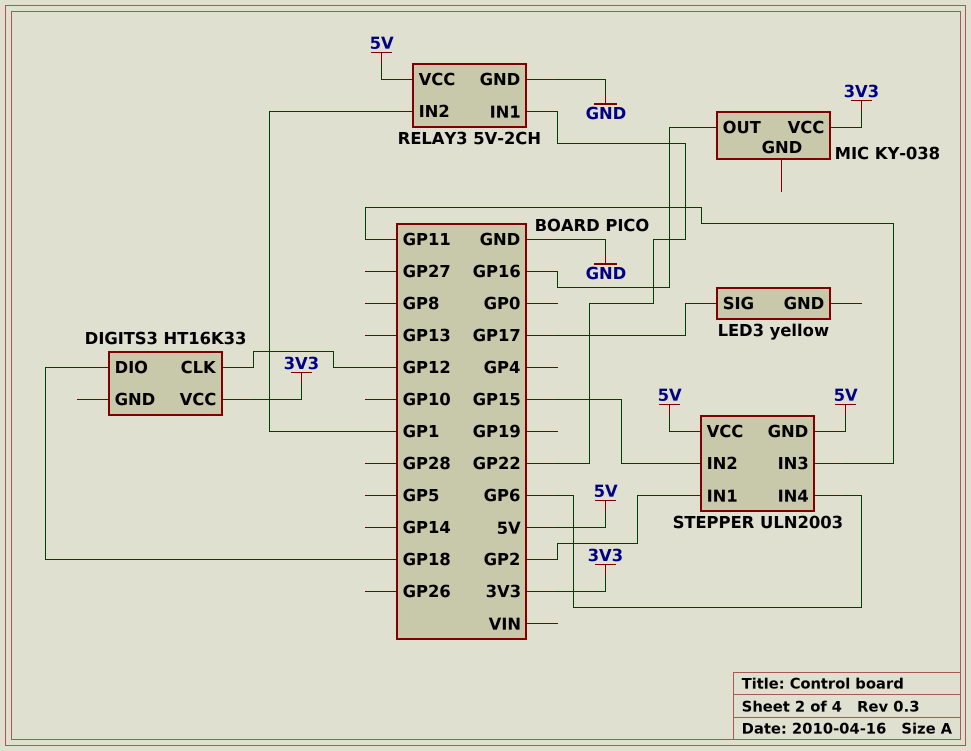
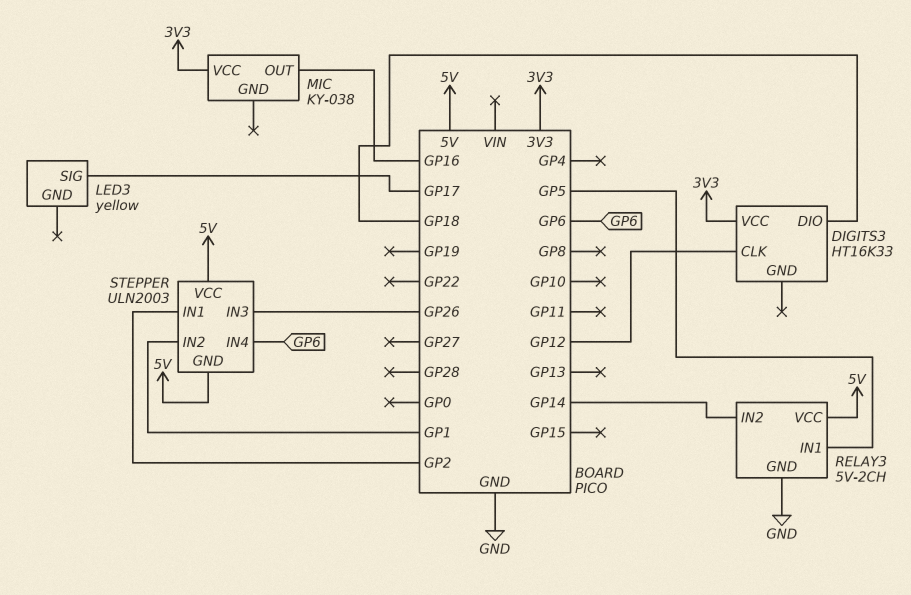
RELAY3 pin IN1: GP22 -> GP5
RELAY3 pin IN2: GP1 -> GP14
STEPPER pin IN2: GP15 -> GP1
STEPPER pin IN3: GP11 -> GP26

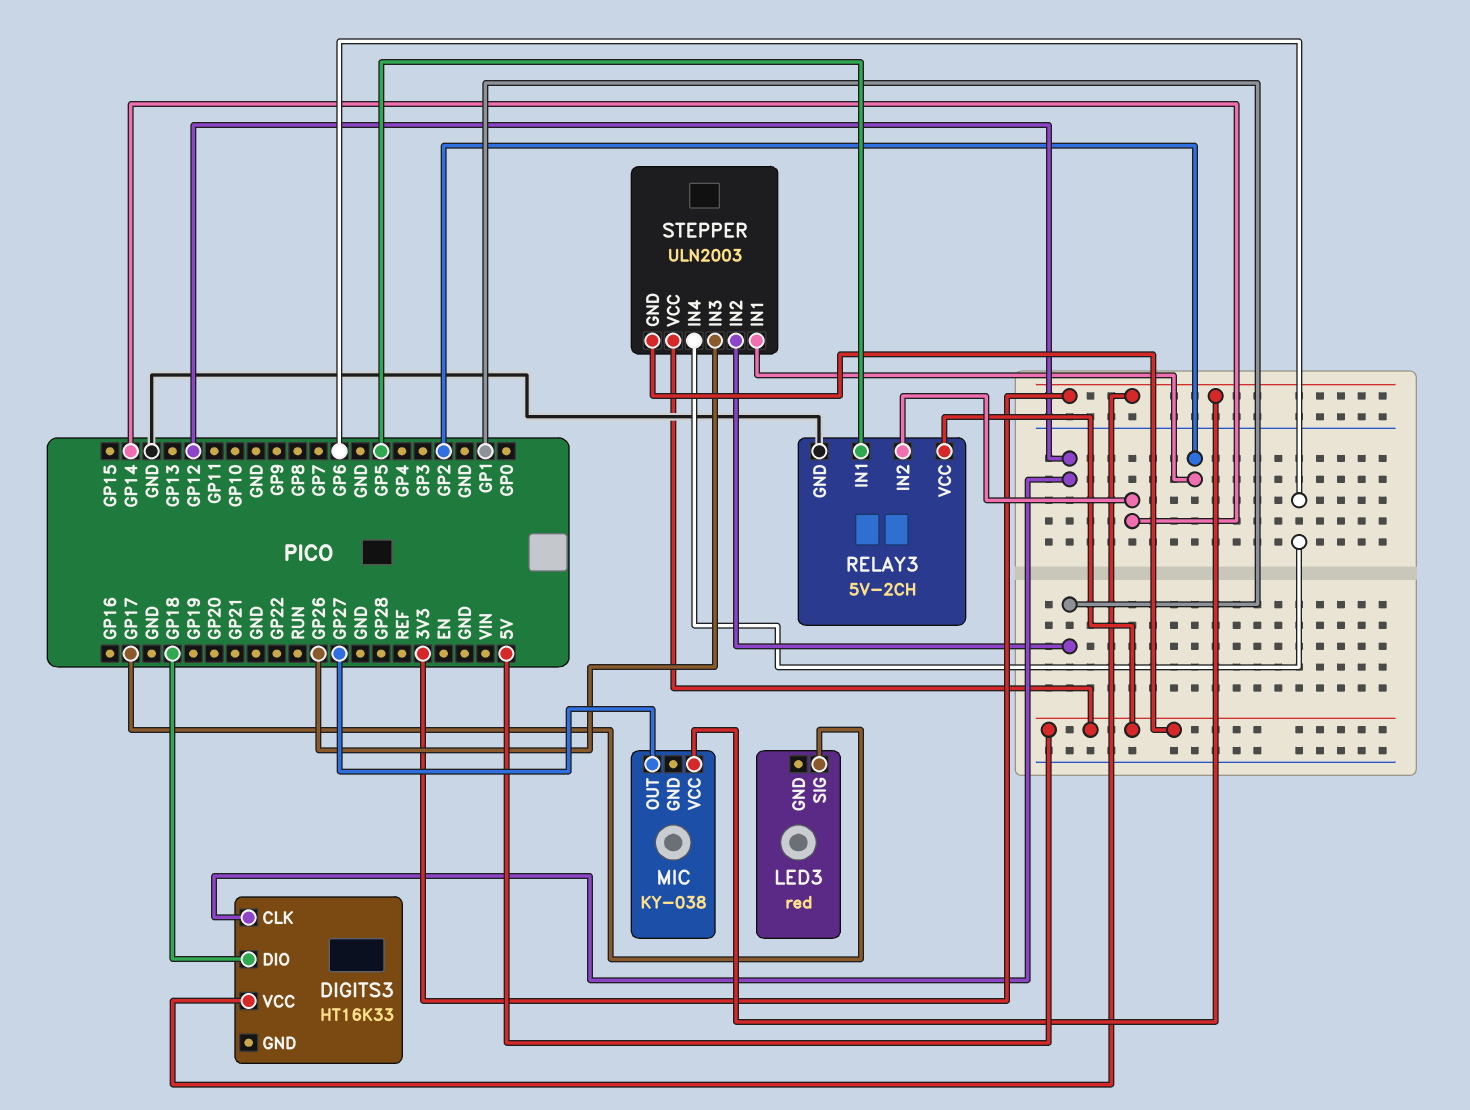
LED3: yellow -> red
MIC pin OUT: GP16 -> GP27

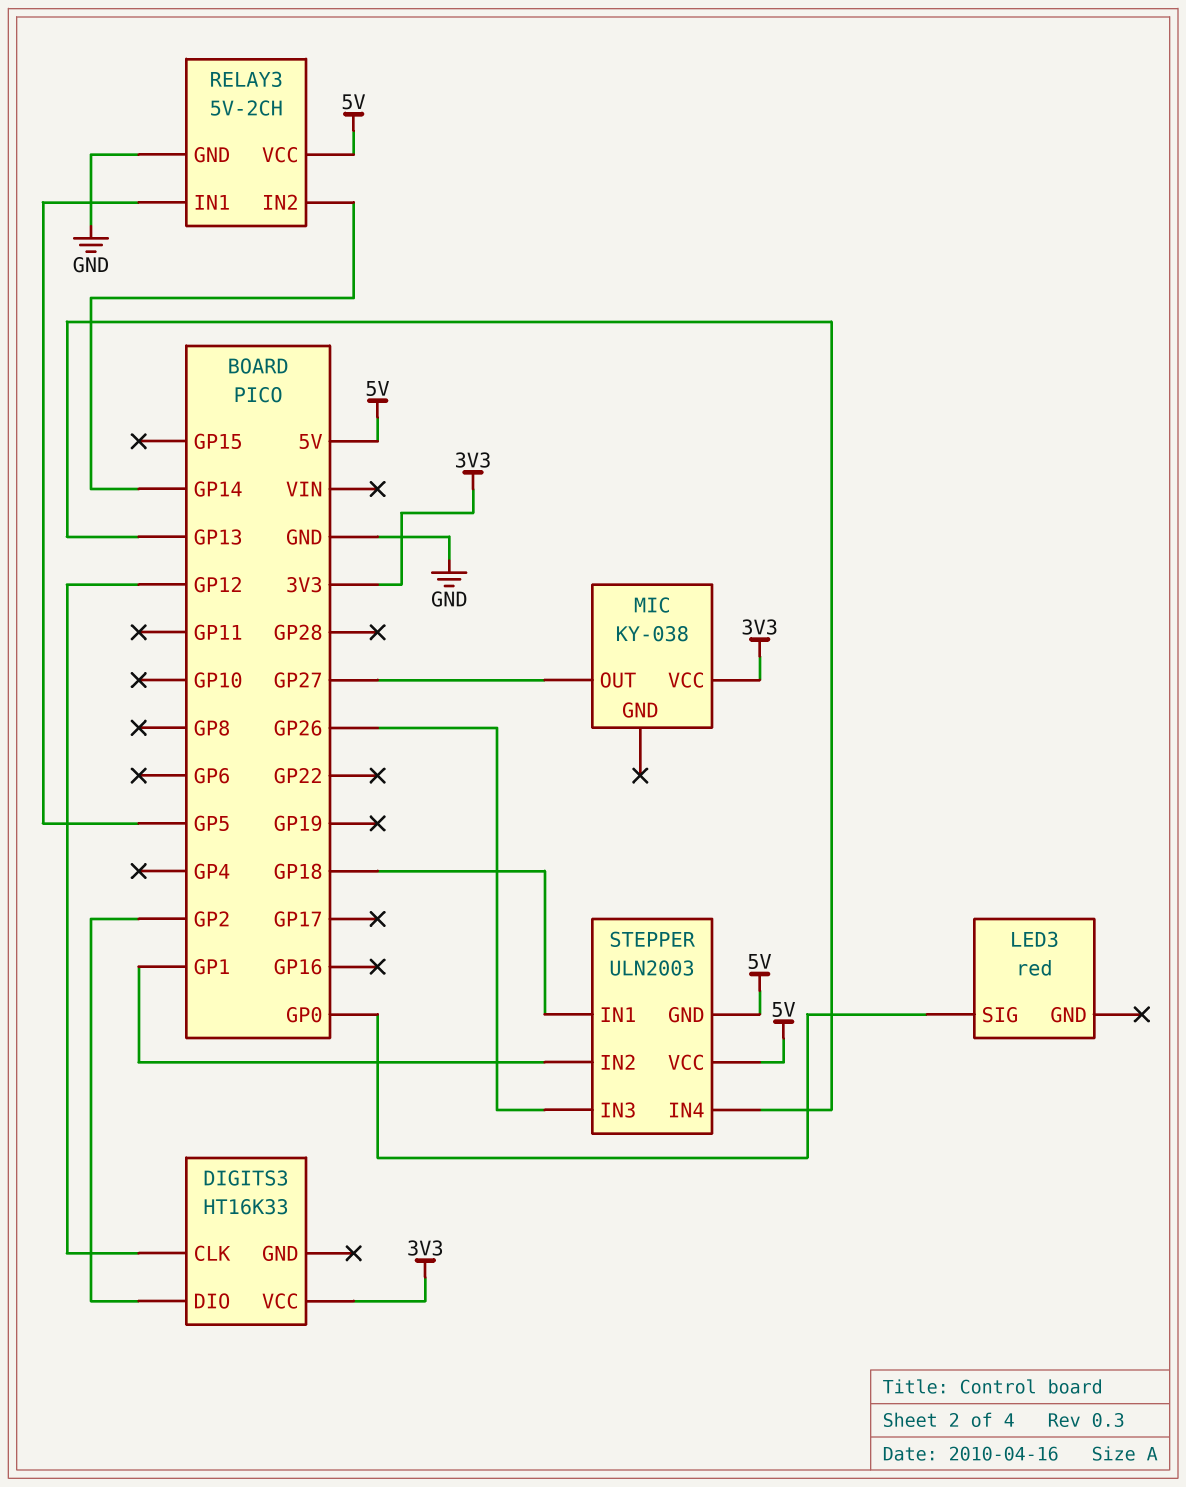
DIGITS3 pin DIO: GP18 -> GP2
LED3 pin SIG: GP17 -> GP0
STEPPER pin IN1: GP2 -> GP18
STEPPER pin IN4: GP6 -> GP13

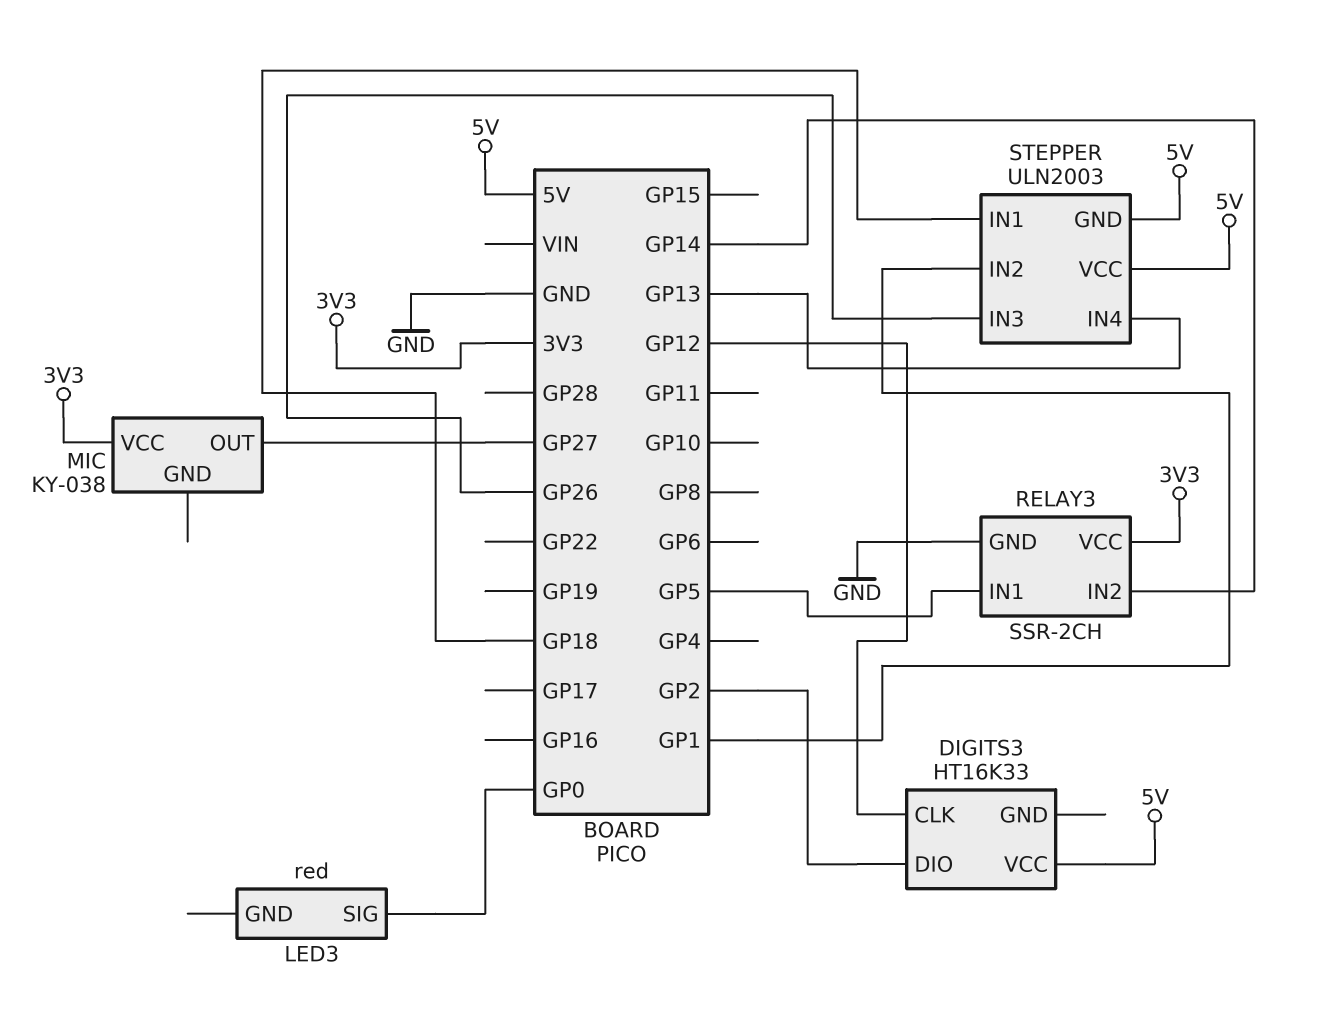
DIGITS3 pin VCC: 3V3 -> 5V
RELAY3: 5V-2CH -> SSR-2CH
RELAY3 pin VCC: 5V -> 3V3

